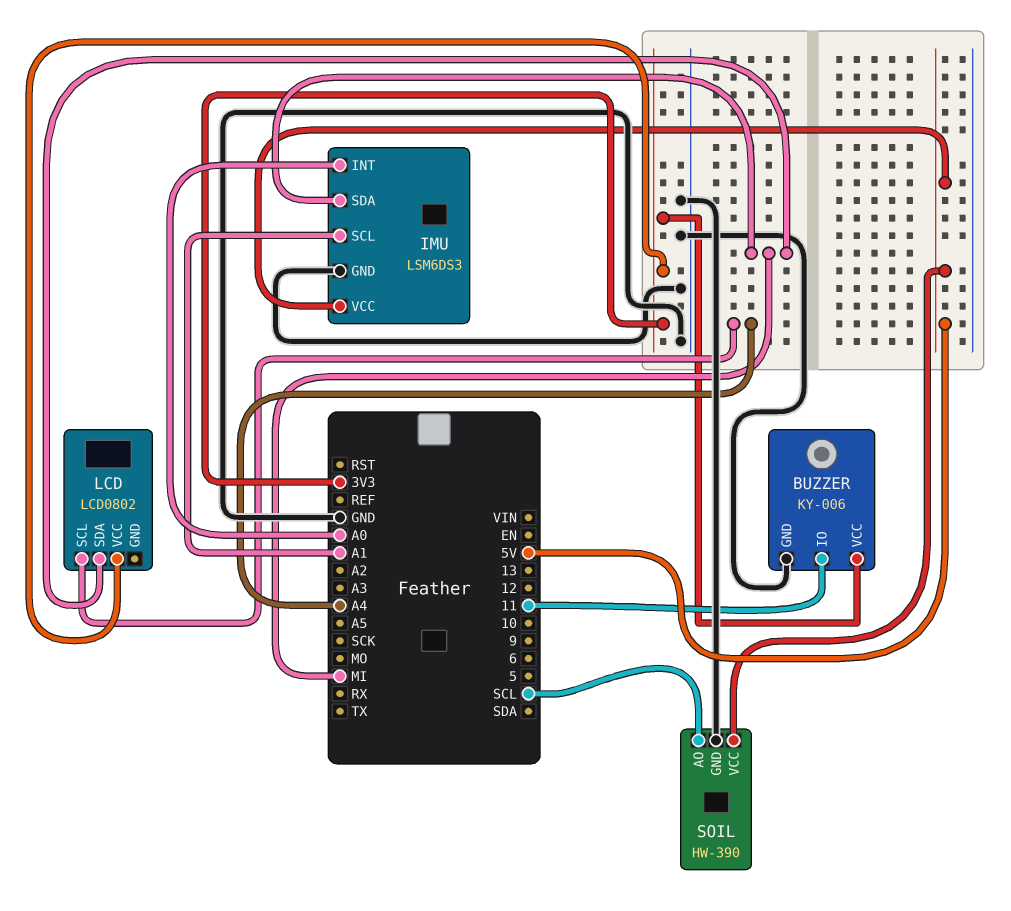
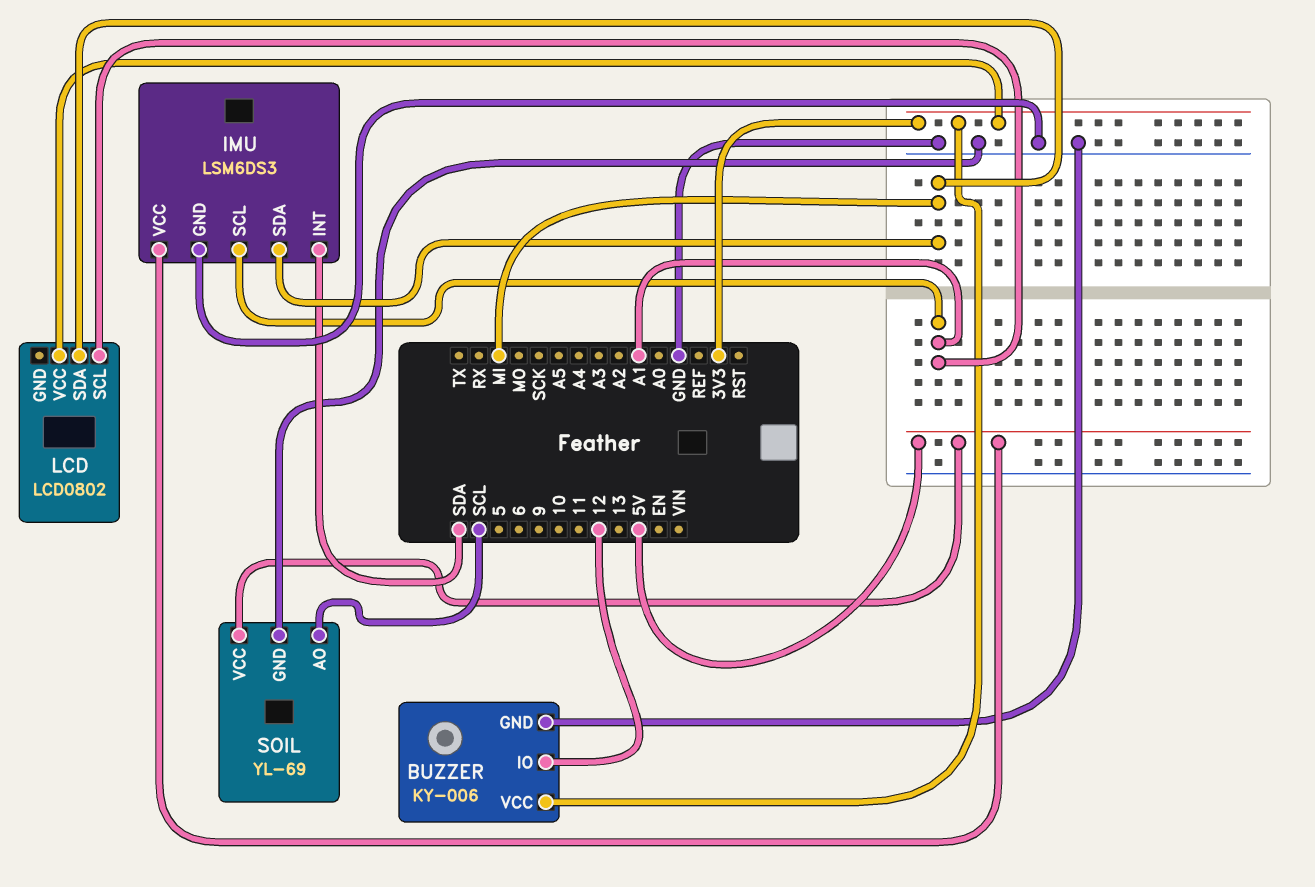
BUZZER pin IO: 11 -> 12
IMU pin INT: A0 -> SDA
LCD pin SCL: A4 -> A1
SOIL: HW-390 -> YL-69

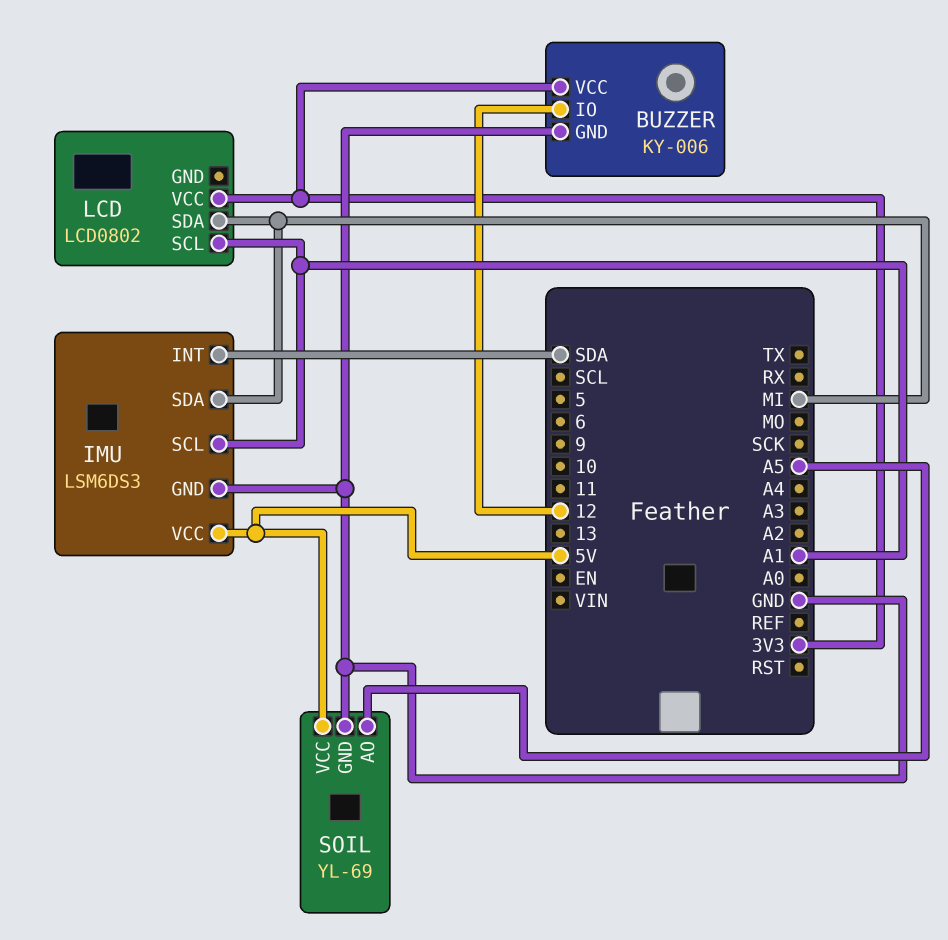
SOIL pin AO: SCL -> A5

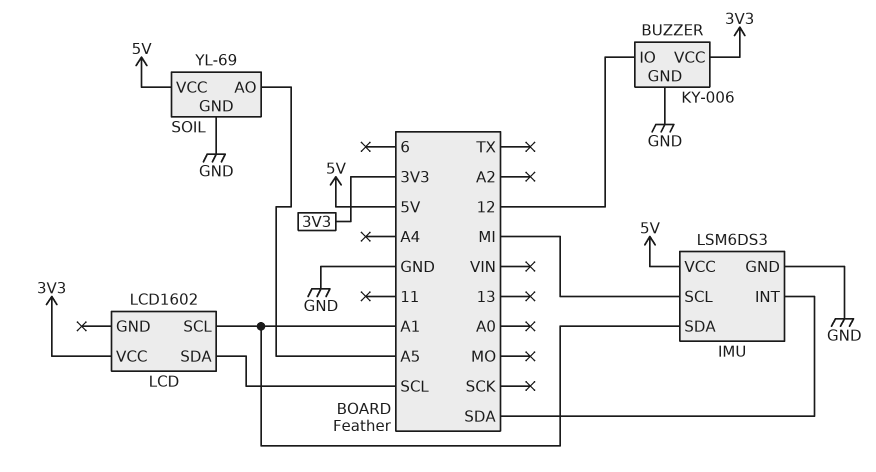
IMU pin SCL: A1 -> MI
IMU pin SDA: MI -> A1
LCD: LCD0802 -> LCD1602
LCD pin SDA: MI -> SCL

